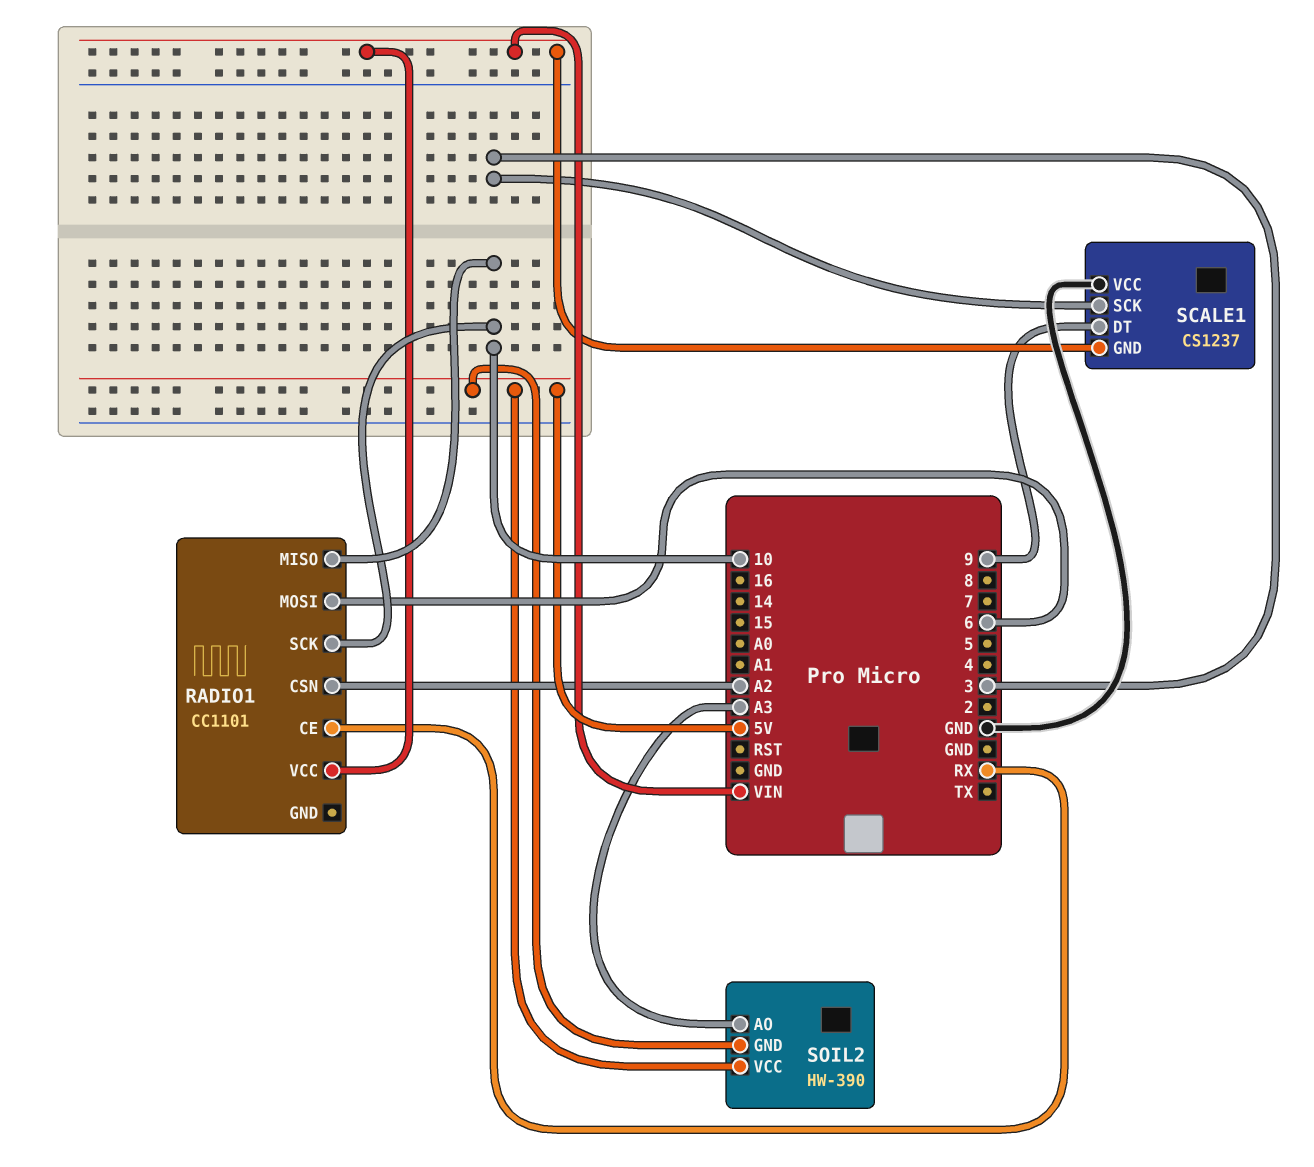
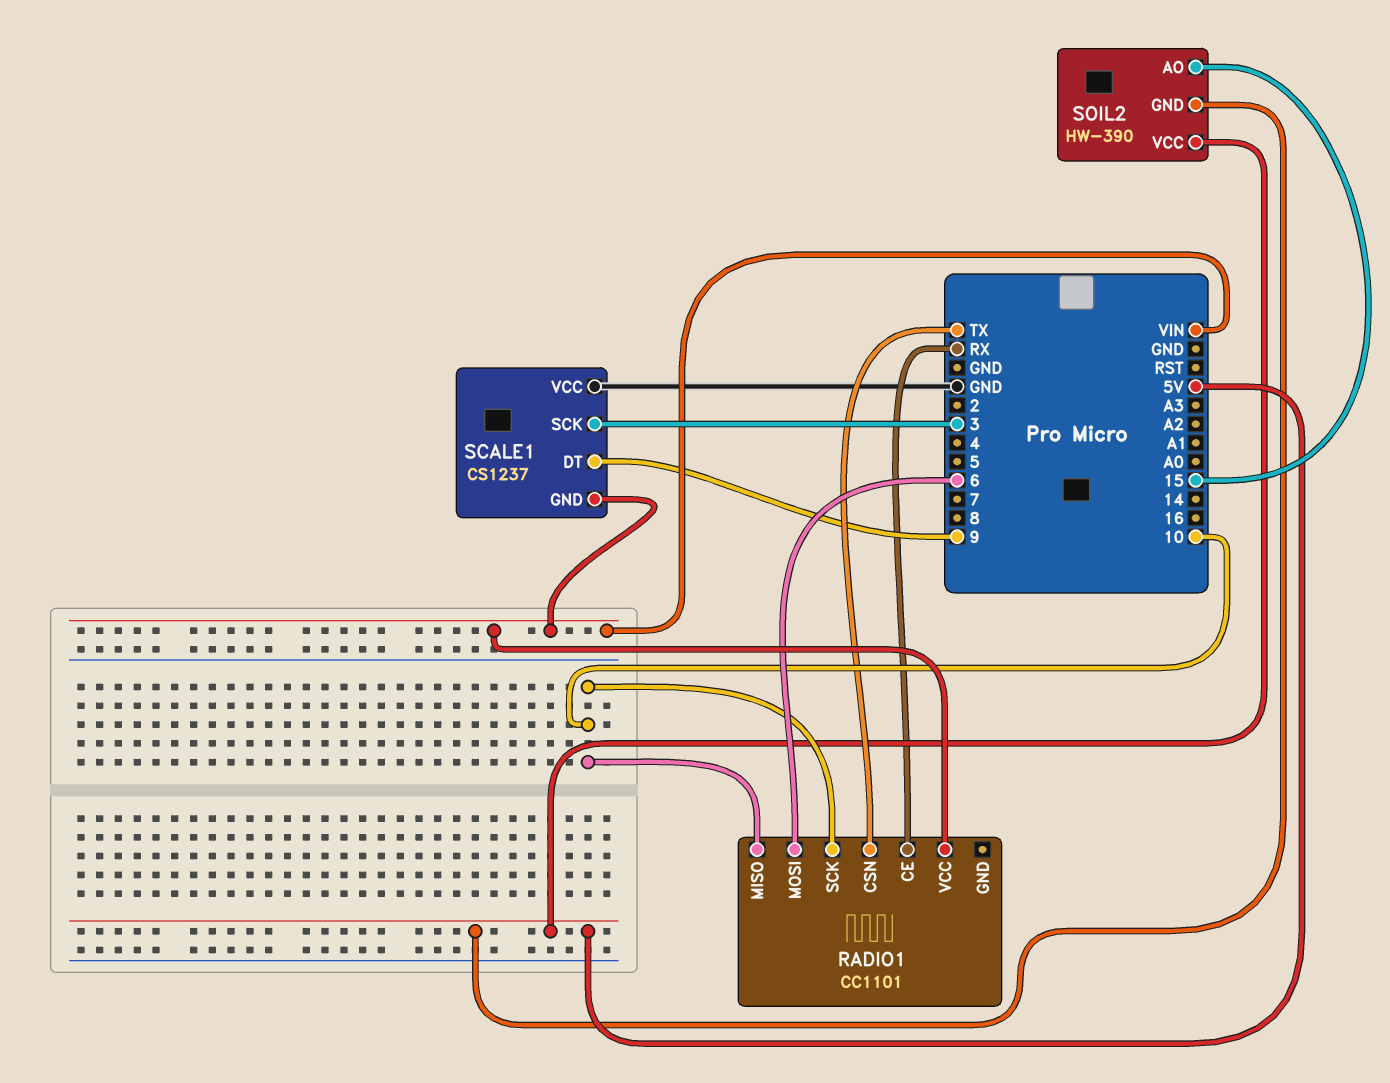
RADIO1 pin CSN: A2 -> TX
SOIL2 pin AO: A3 -> 15

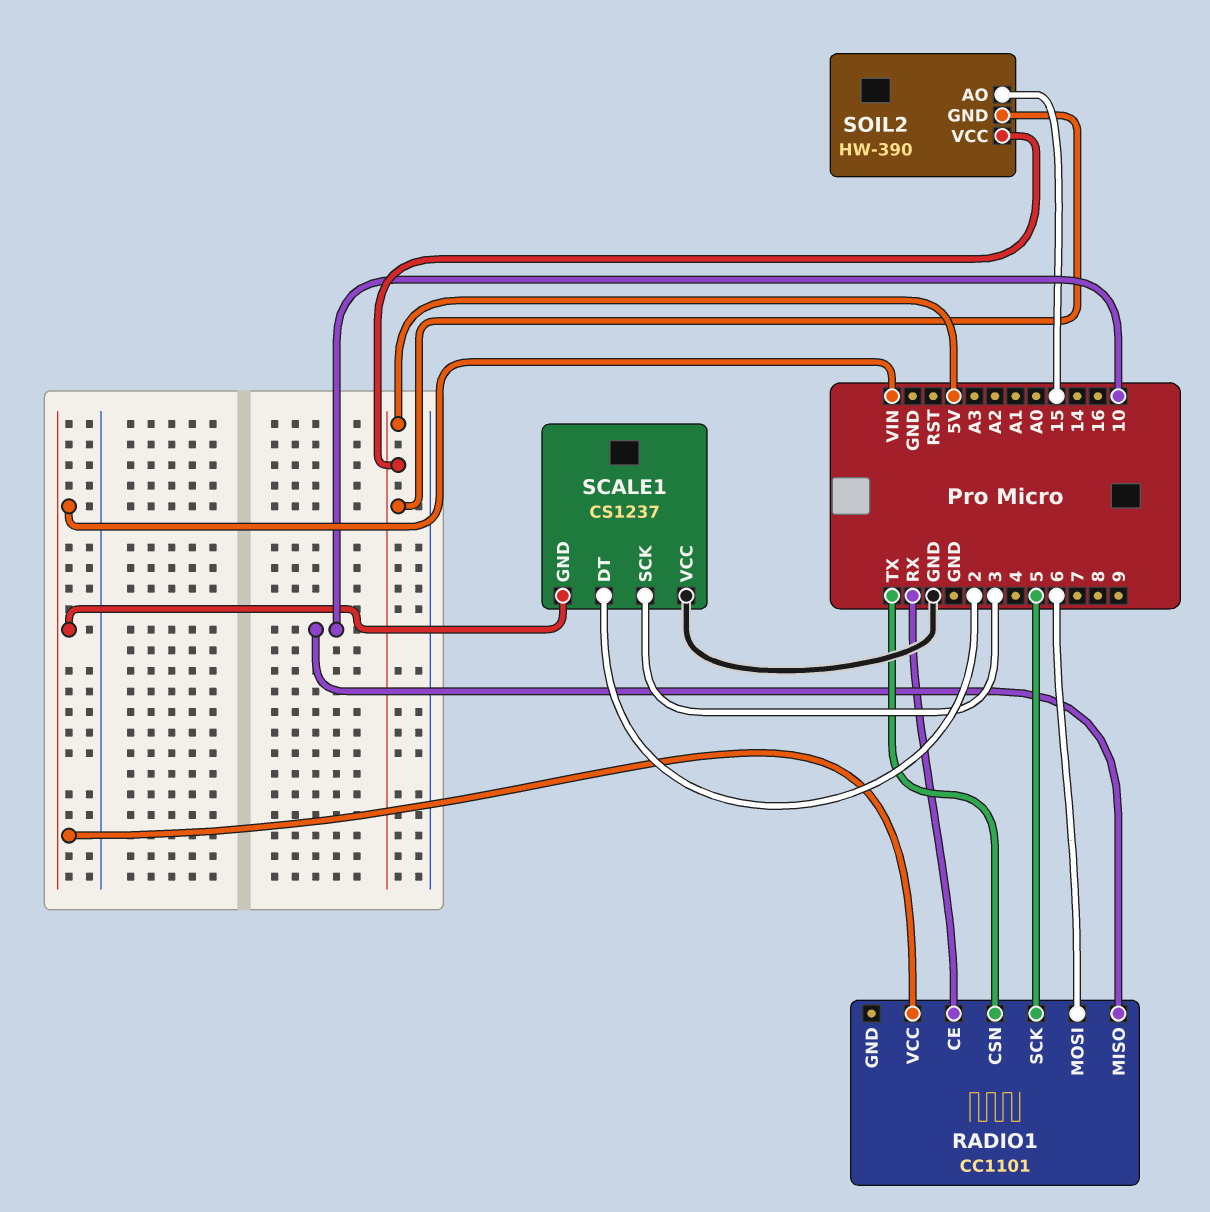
RADIO1 pin SCK: 10 -> 5
SCALE1 pin DT: 9 -> 2

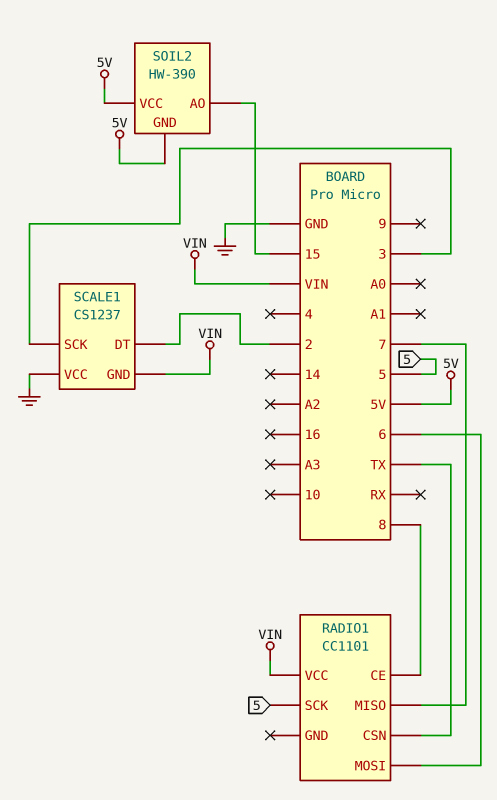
RADIO1 pin CE: RX -> 8
RADIO1 pin MISO: 10 -> 7

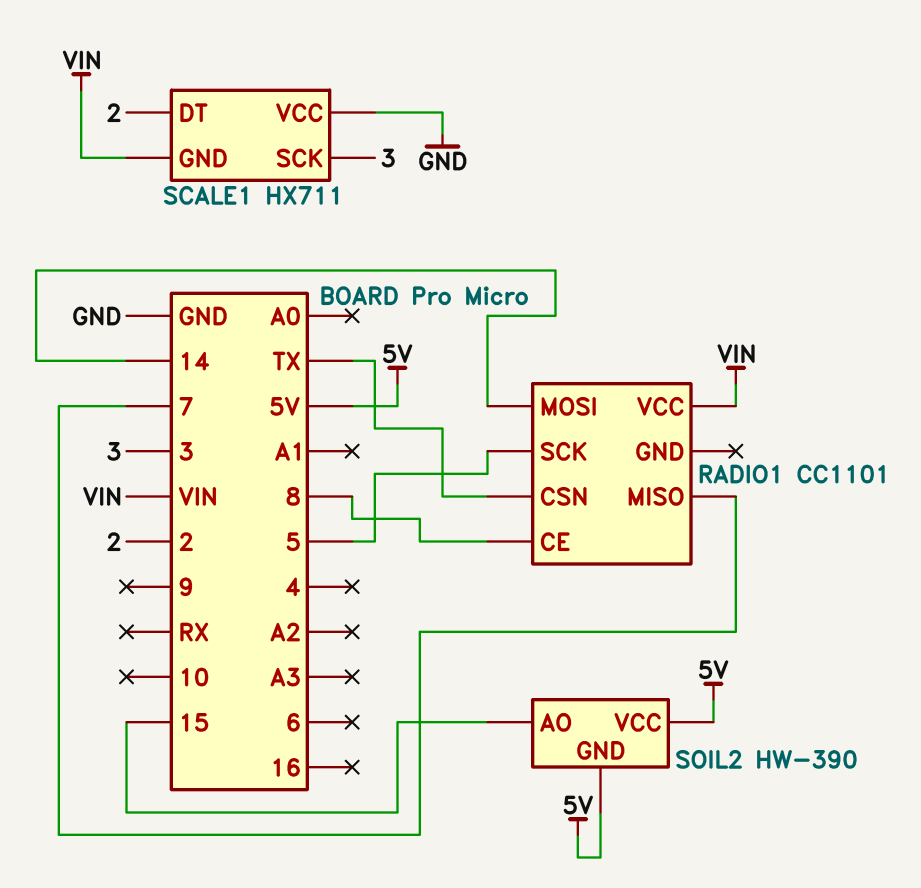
RADIO1 pin MOSI: 6 -> 14
SCALE1: CS1237 -> HX711

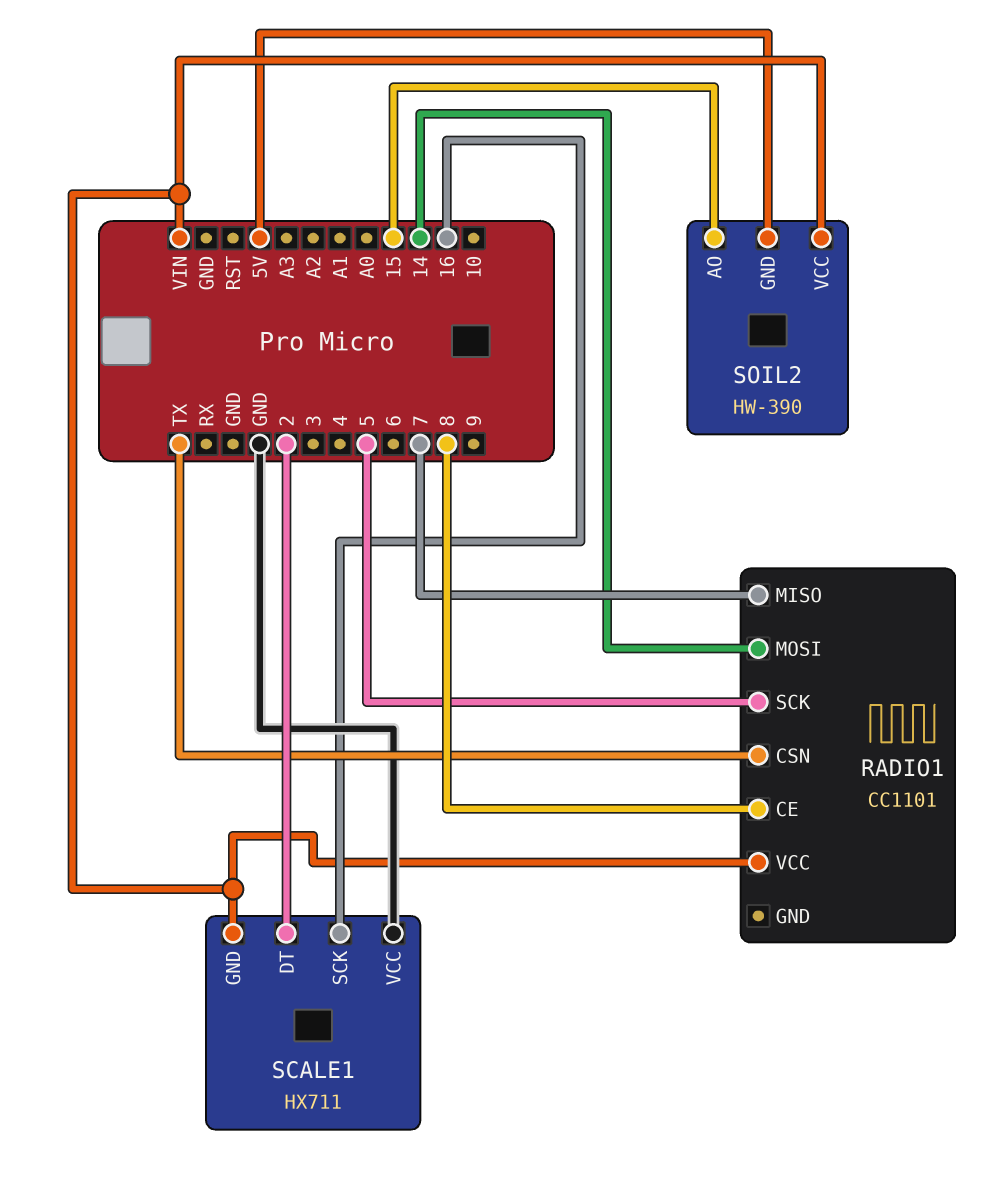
SCALE1 pin SCK: 3 -> 16
SOIL2 pin VCC: 5V -> VIN

